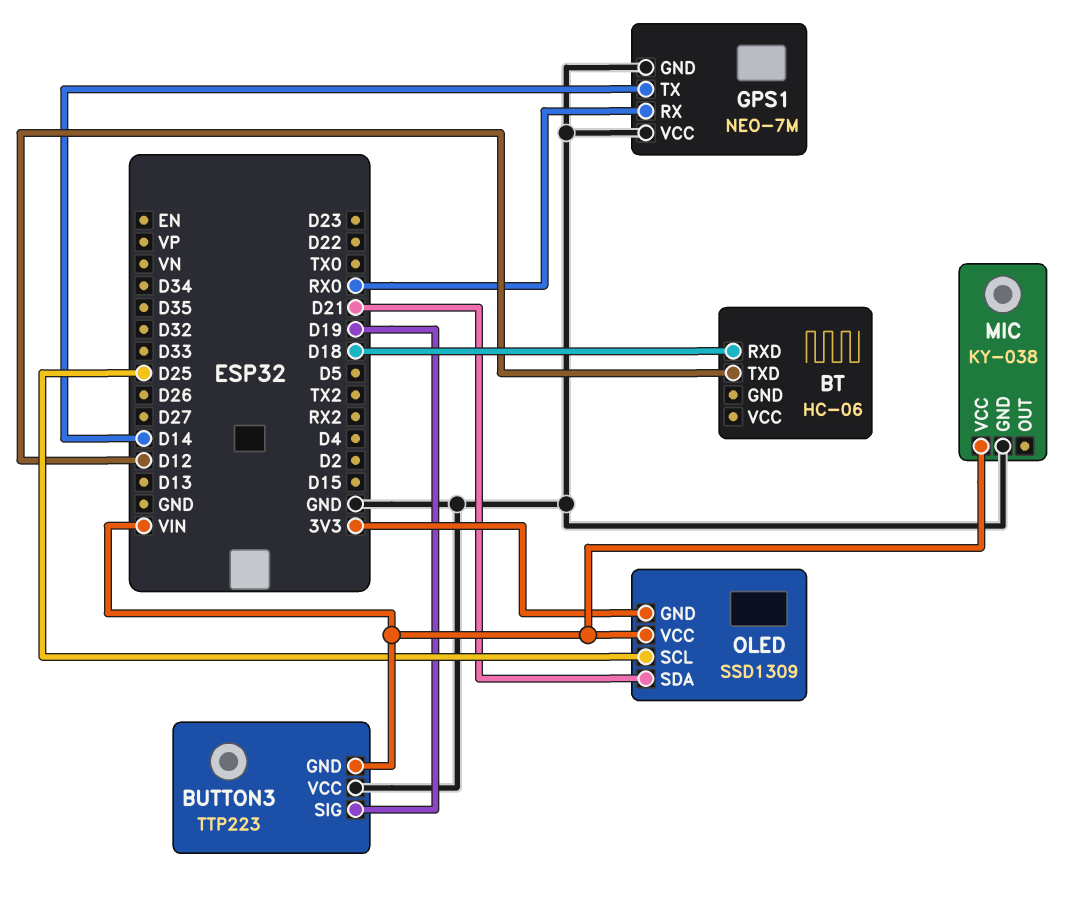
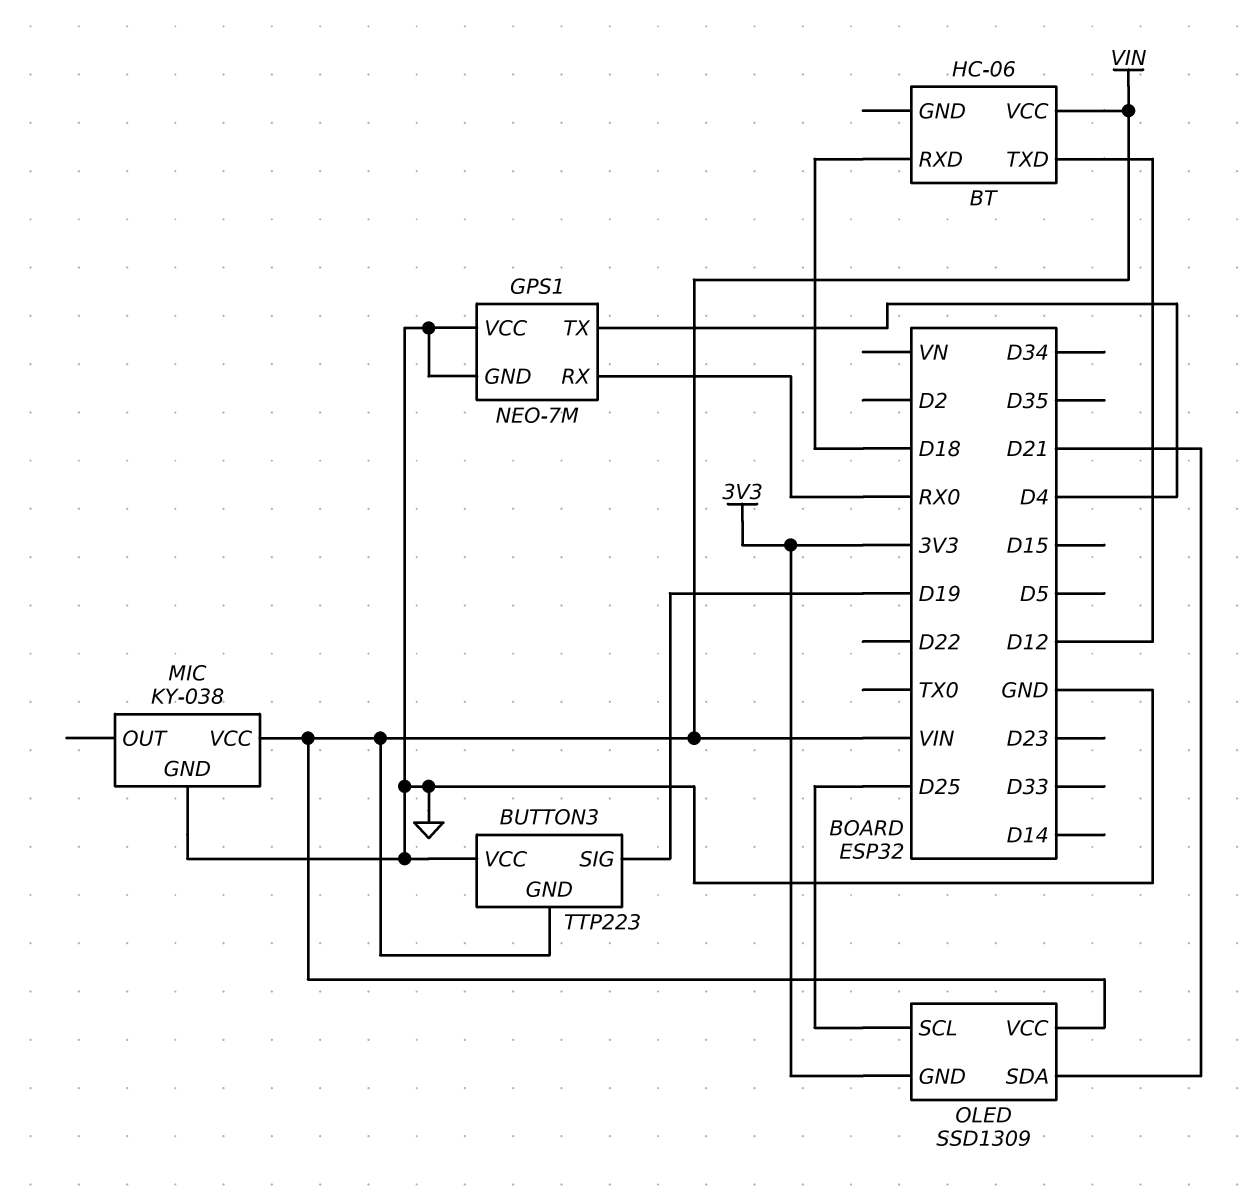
BT pin VCC: none -> VIN
GPS1 pin TX: D14 -> D4

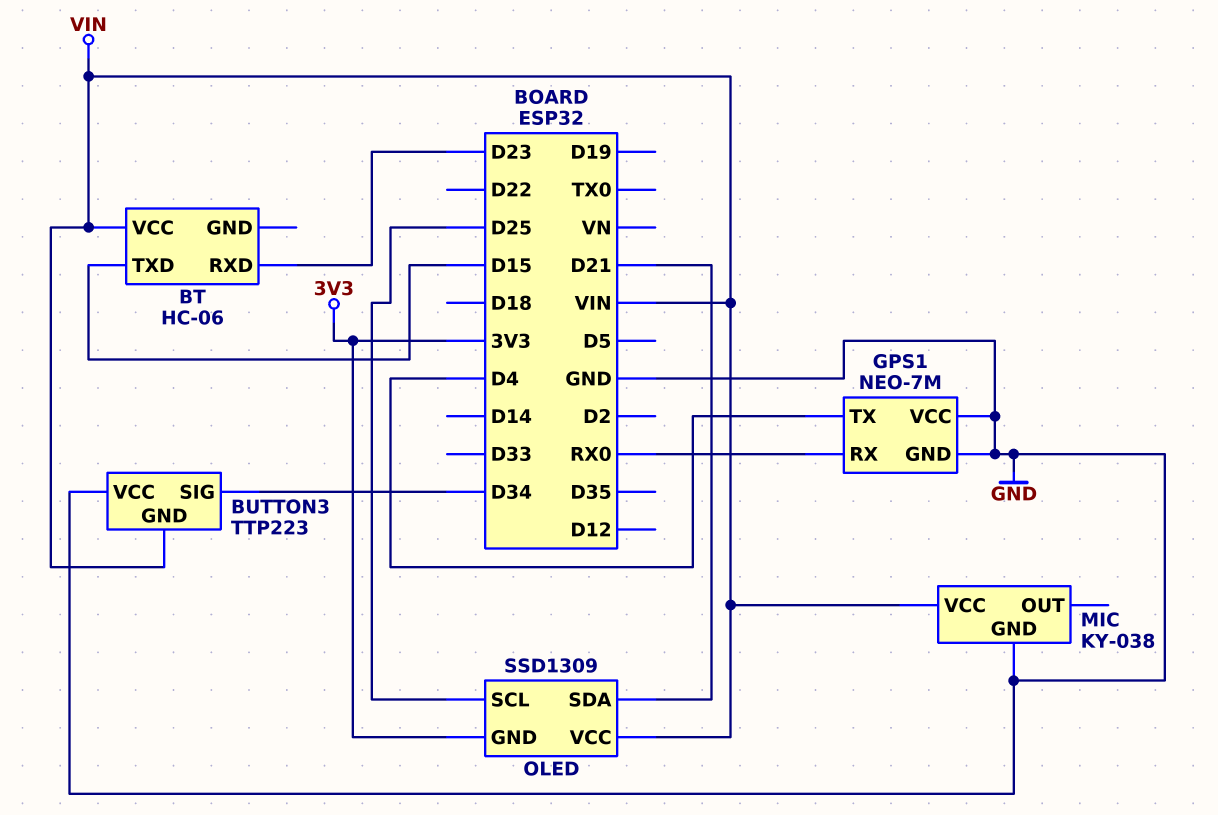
BT pin RXD: D18 -> D23
BT pin TXD: D12 -> D15
BUTTON3 pin SIG: D19 -> D34

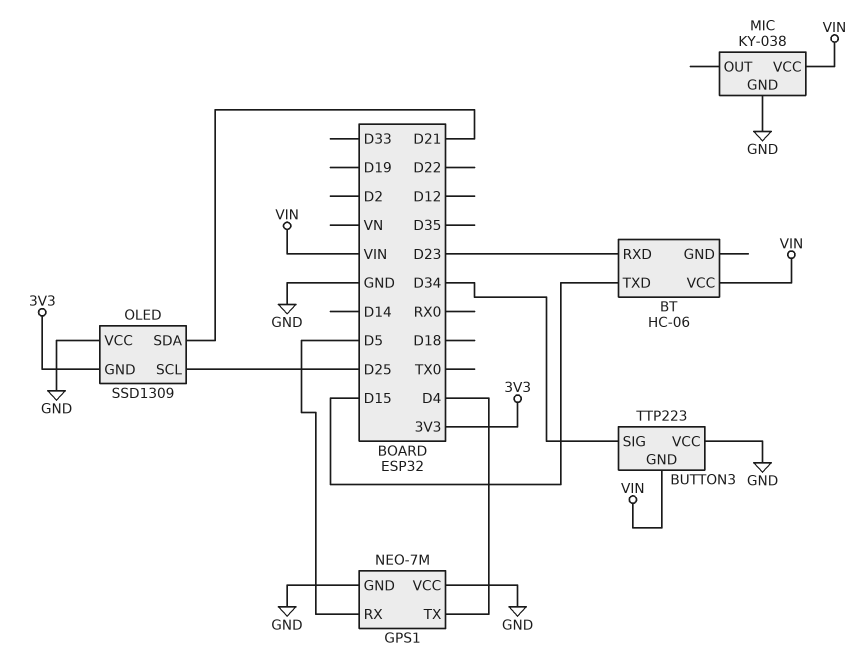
GPS1 pin RX: RX0 -> D5
OLED pin VCC: VIN -> GND

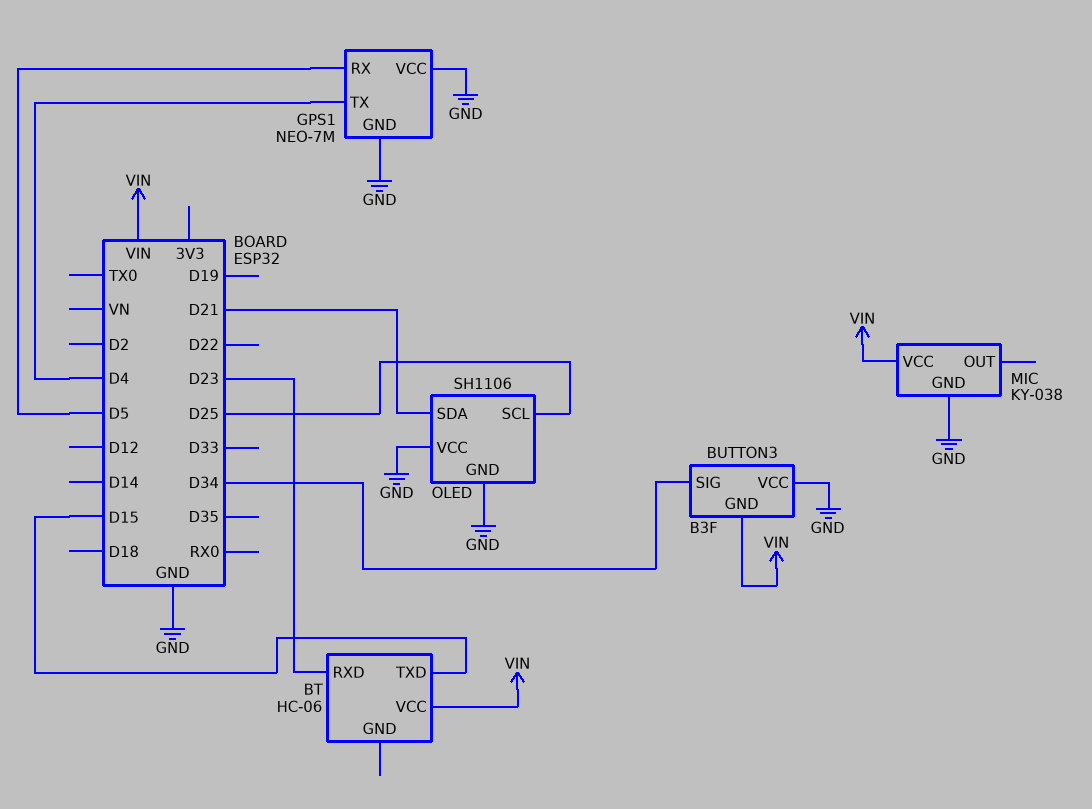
BUTTON3: TTP223 -> B3F
OLED: SSD1309 -> SH1106
OLED pin GND: 3V3 -> GND

